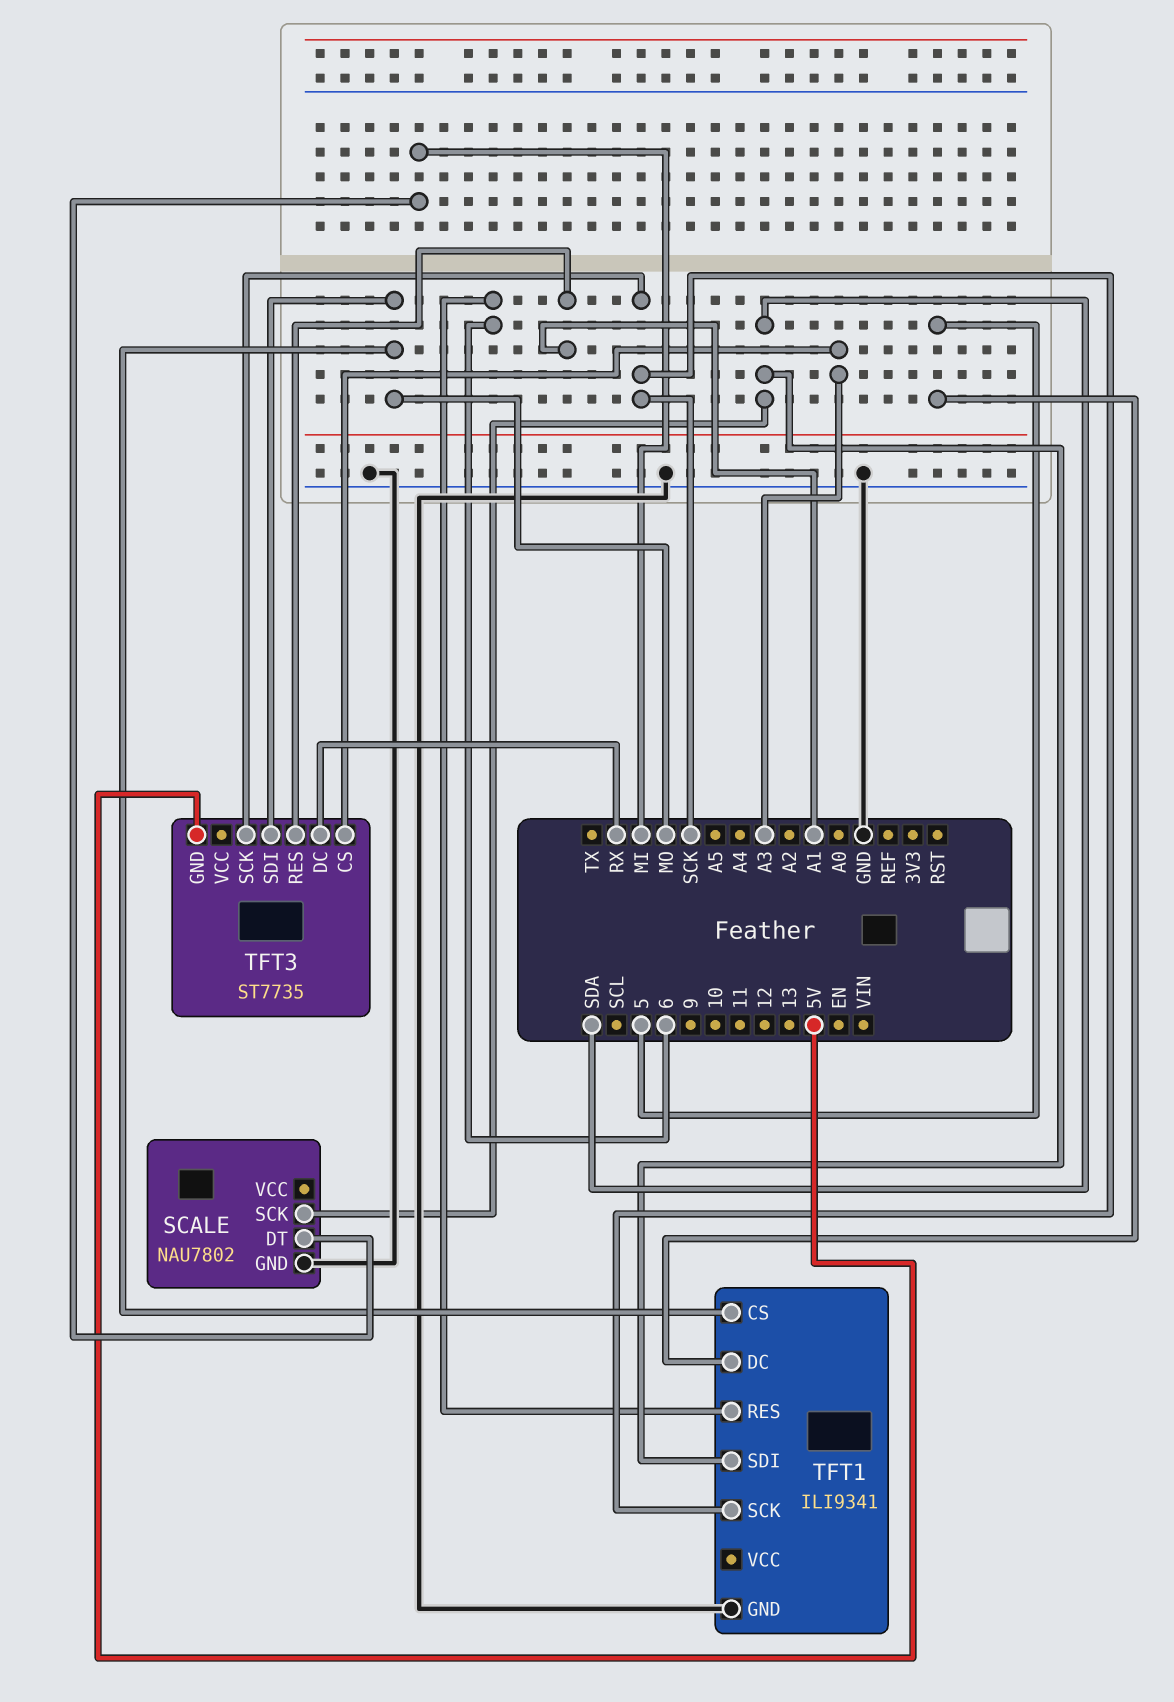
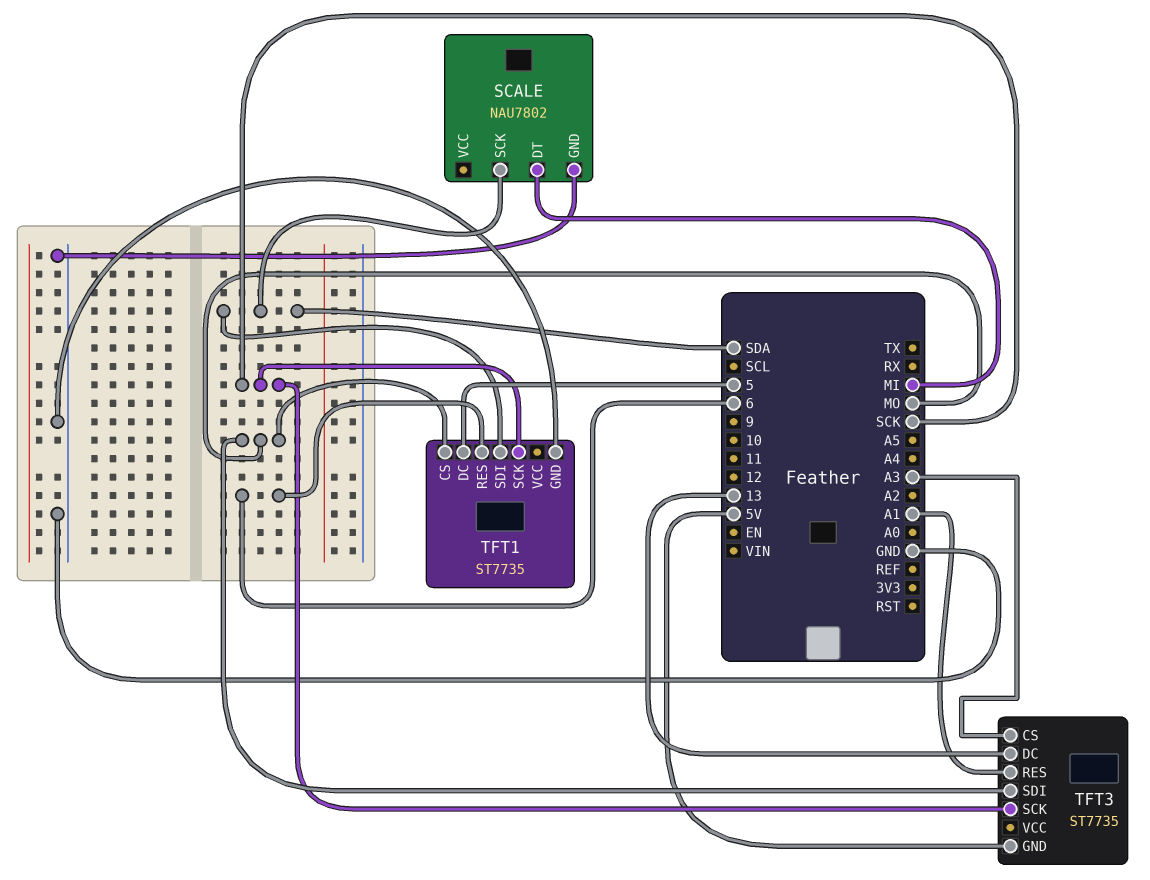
TFT1: ILI9341 -> ST7735
TFT3 pin DC: RX -> 13

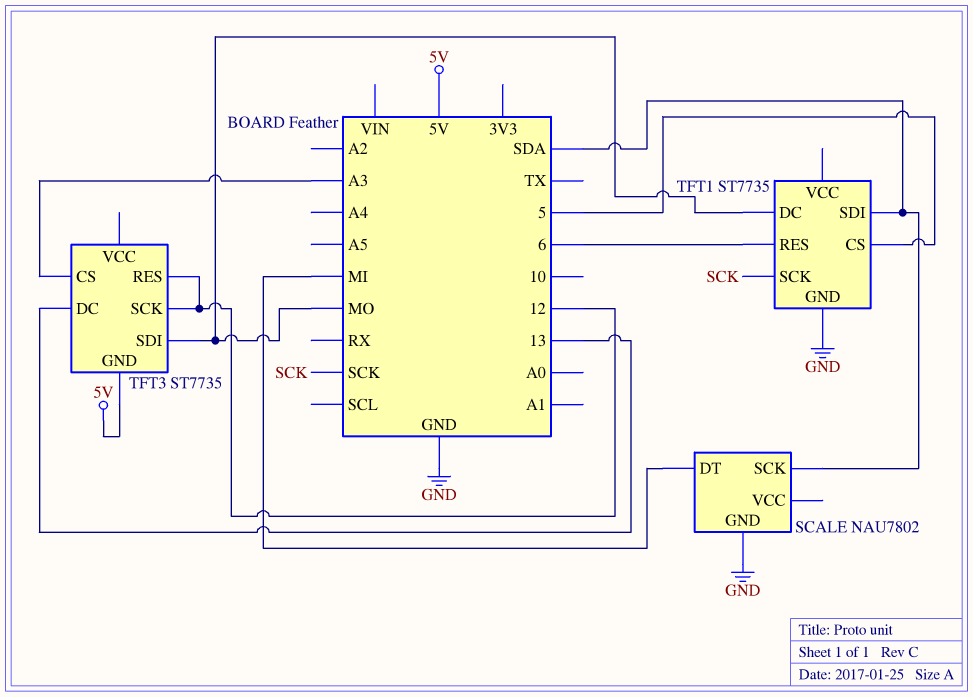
TFT1 pin CS: MO -> 5
TFT1 pin DC: 5 -> MO
TFT3 pin RES: A1 -> 12
TFT3 pin SCK: SCK -> 12

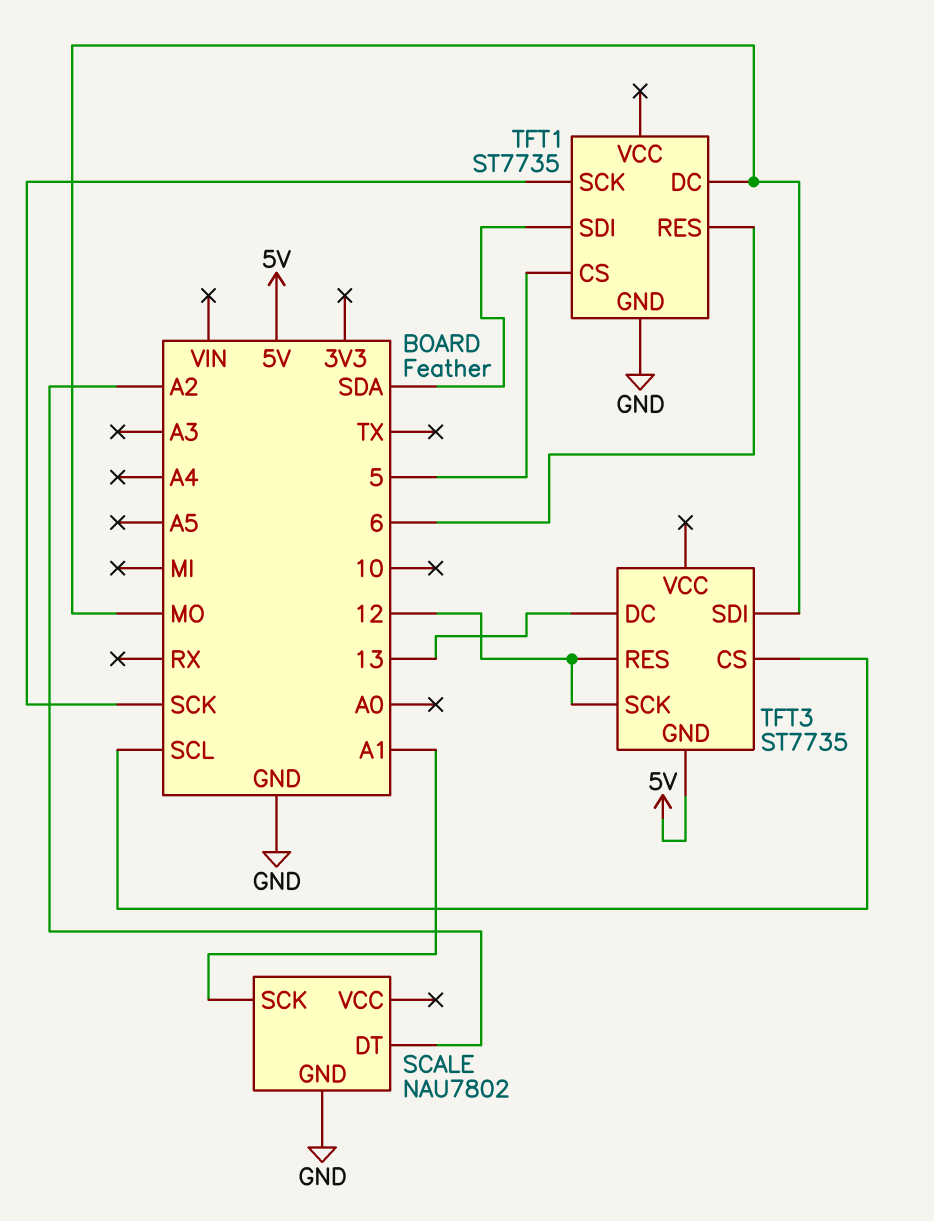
SCALE pin DT: MI -> A2
SCALE pin SCK: SDA -> A1
TFT3 pin CS: A3 -> SCL

